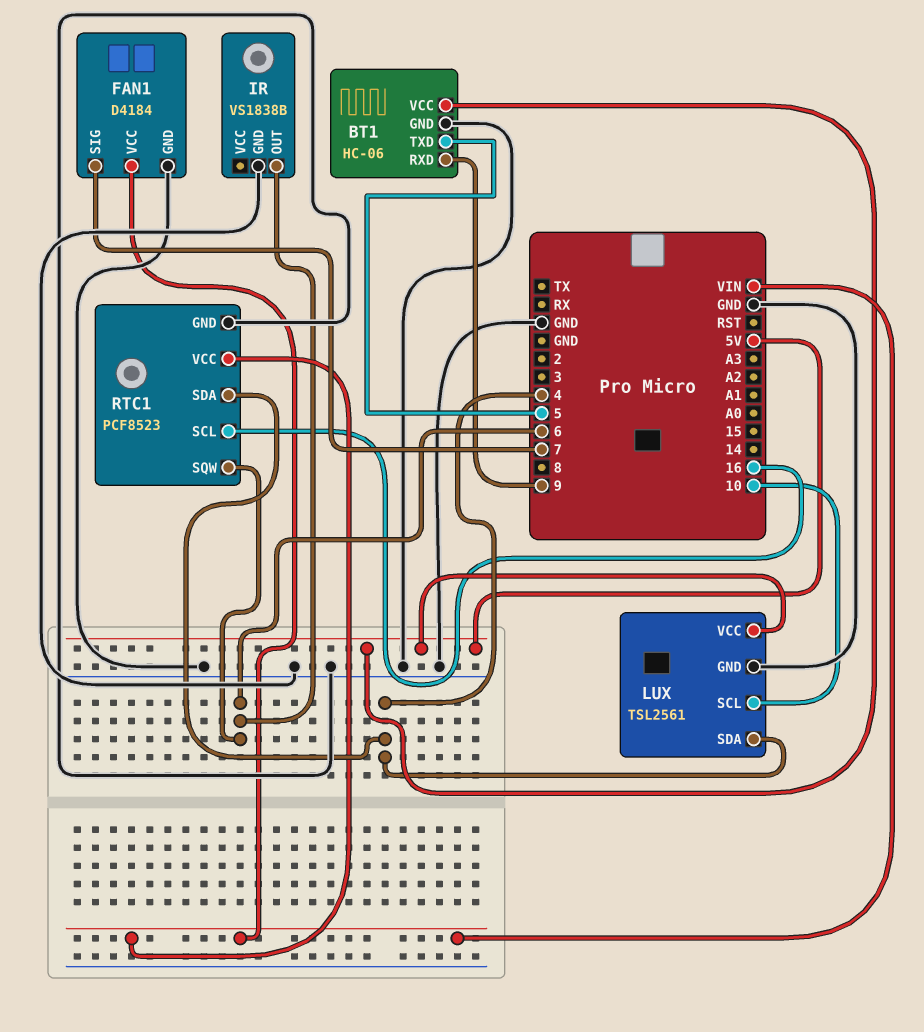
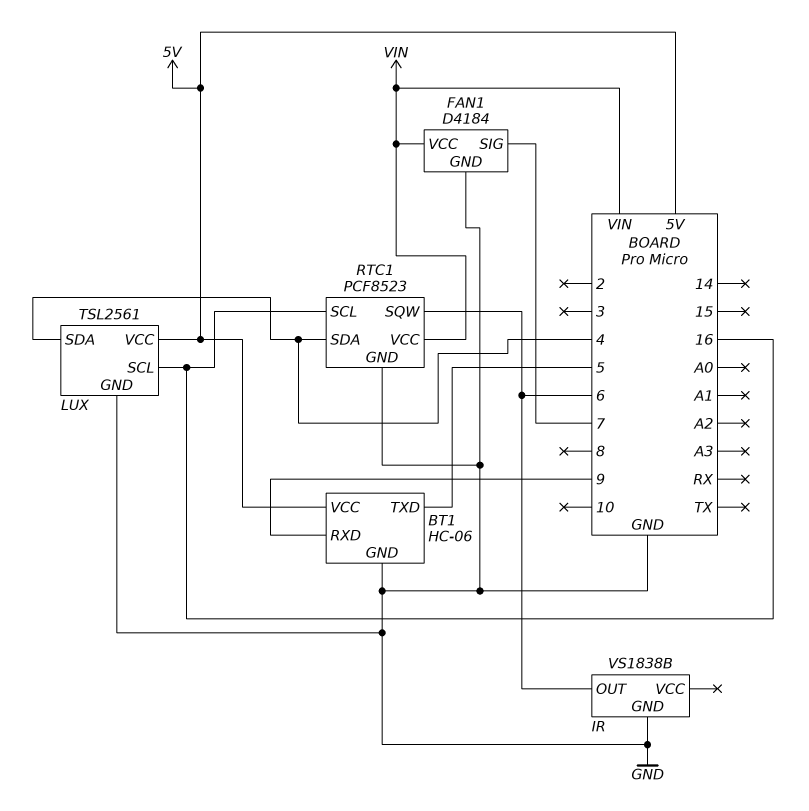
LUX pin SCL: 10 -> 16

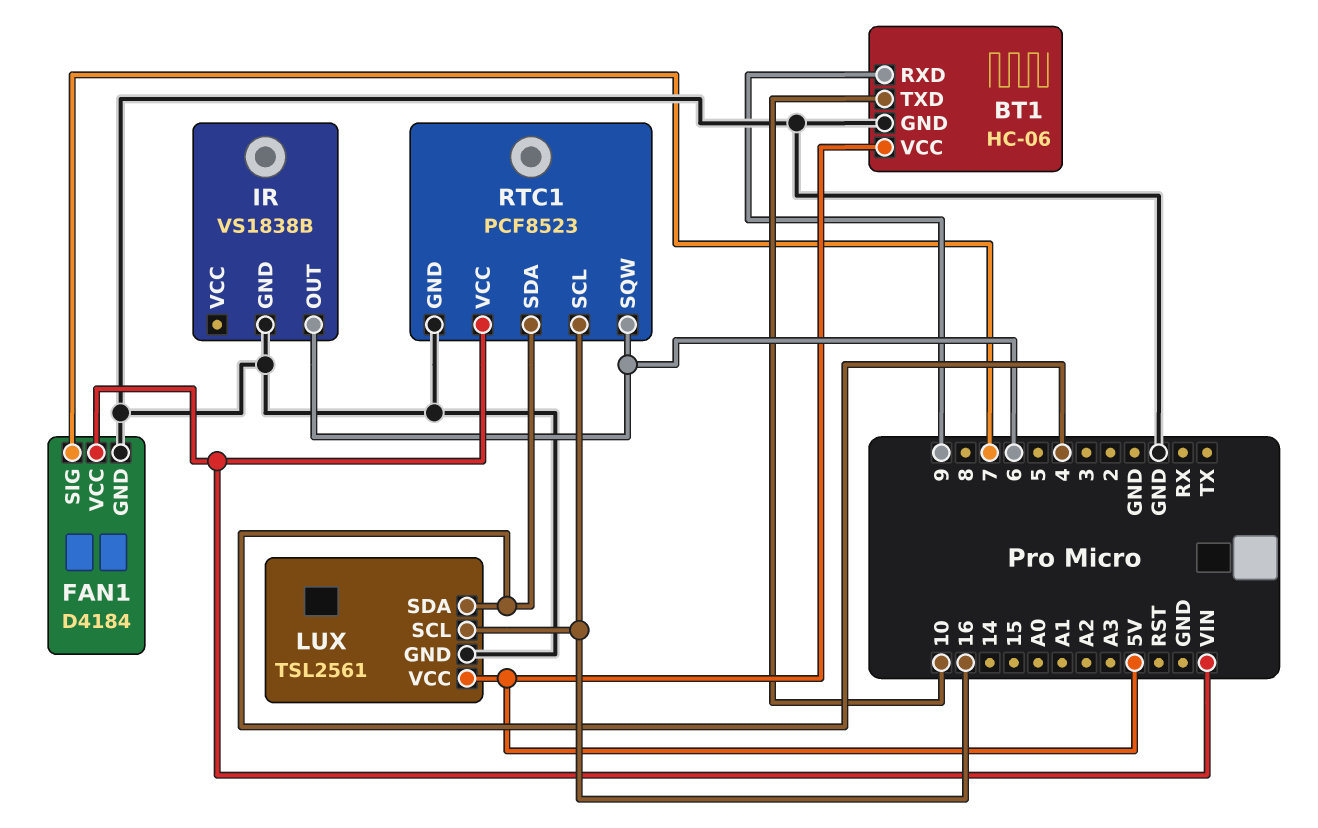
BT1 pin TXD: 5 -> 10

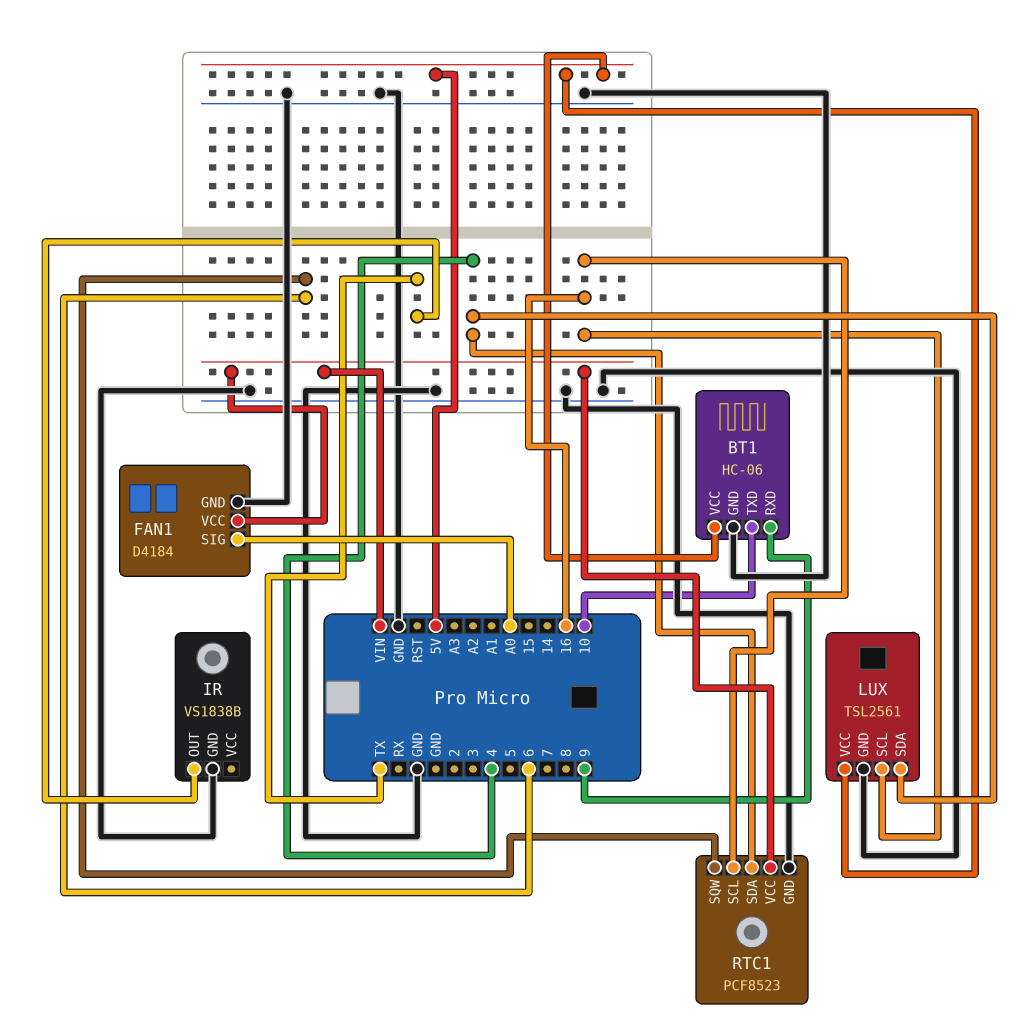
FAN1 pin SIG: 7 -> A0
IR pin OUT: 6 -> TX

